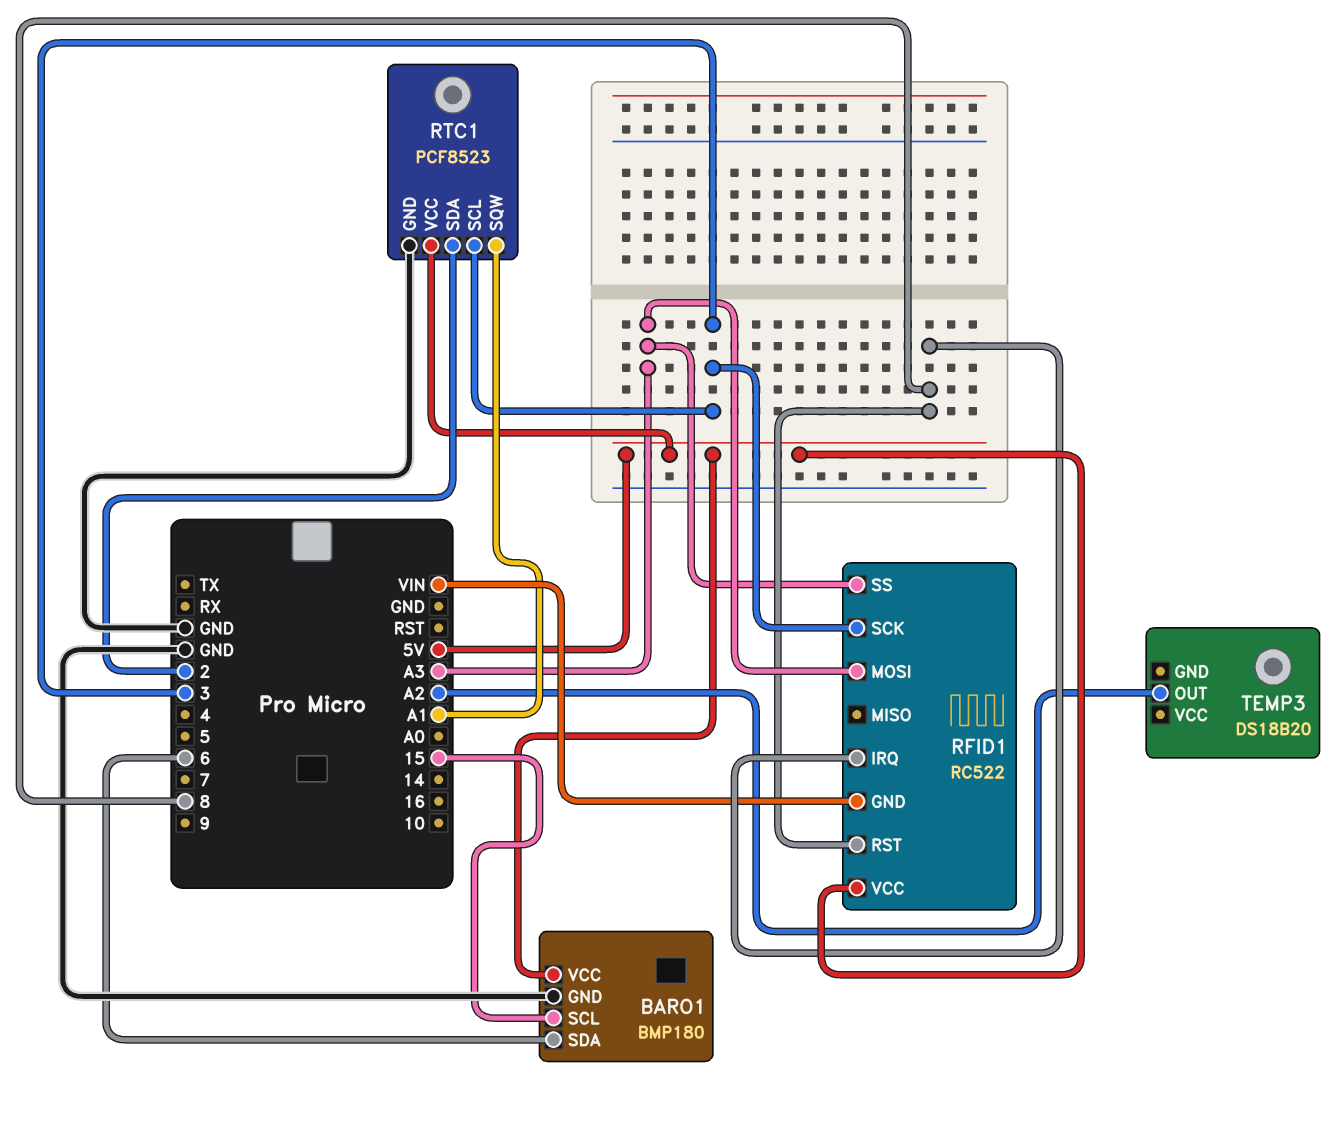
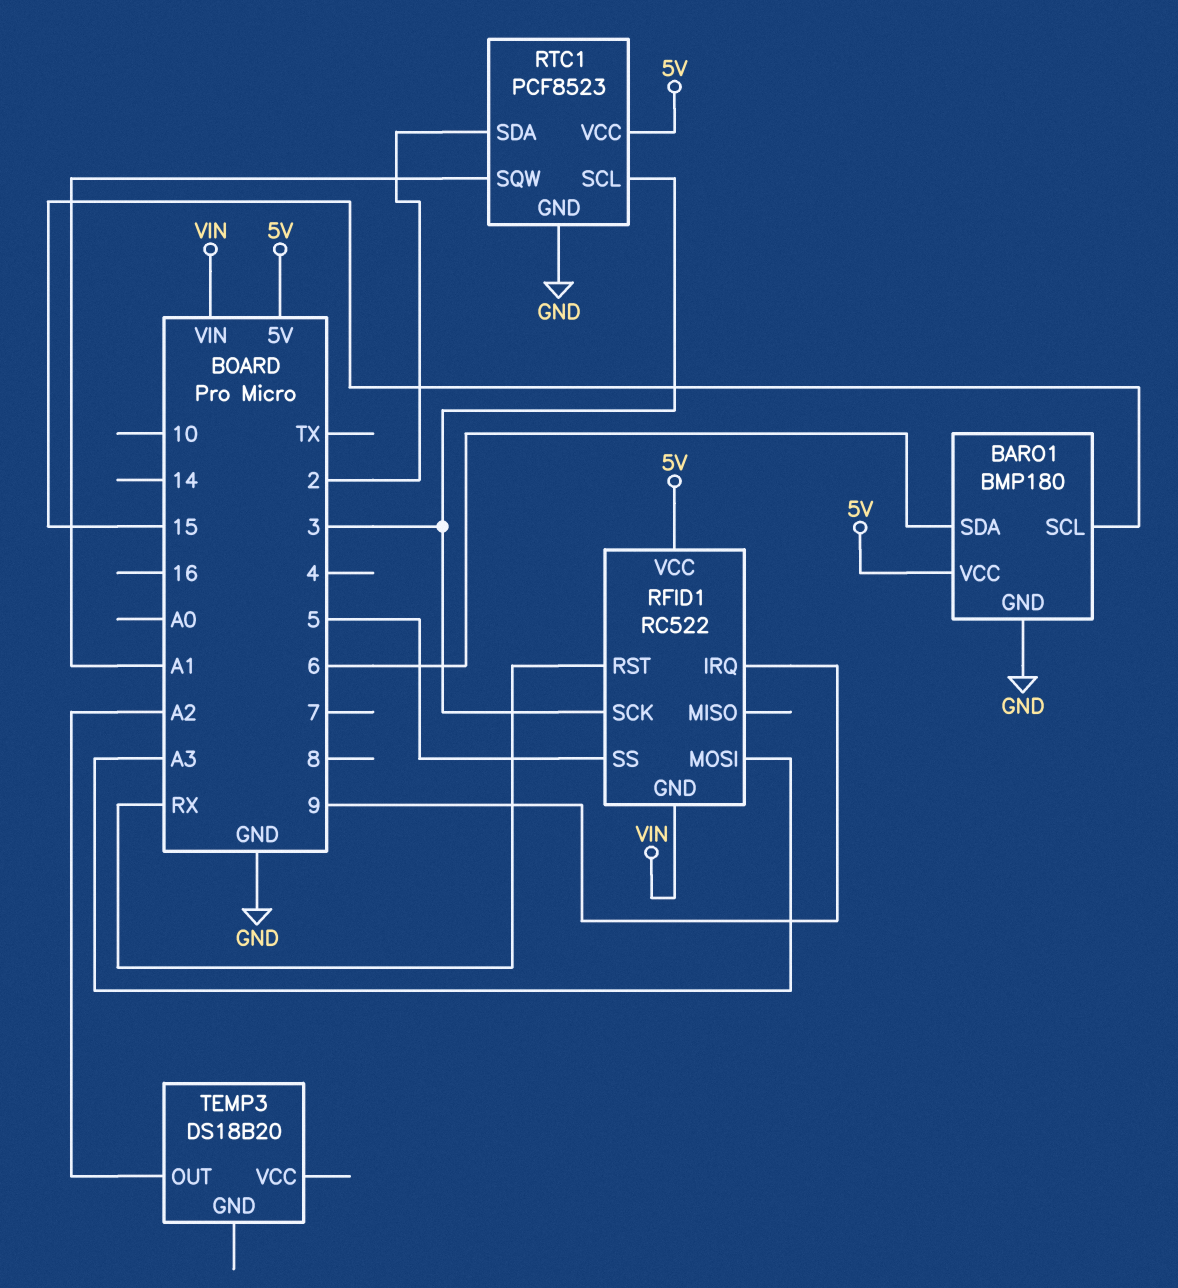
RFID1 pin IRQ: 8 -> 9
RFID1 pin RST: 8 -> RX
RFID1 pin SS: A3 -> 5

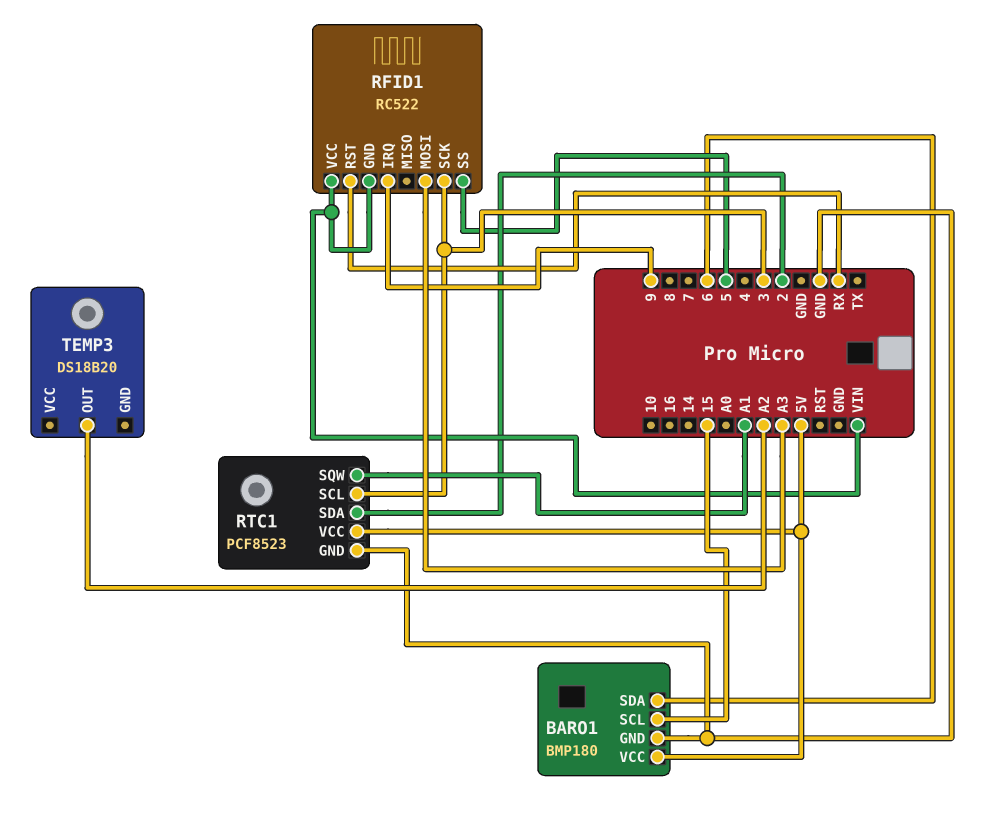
RFID1 pin VCC: 5V -> VIN

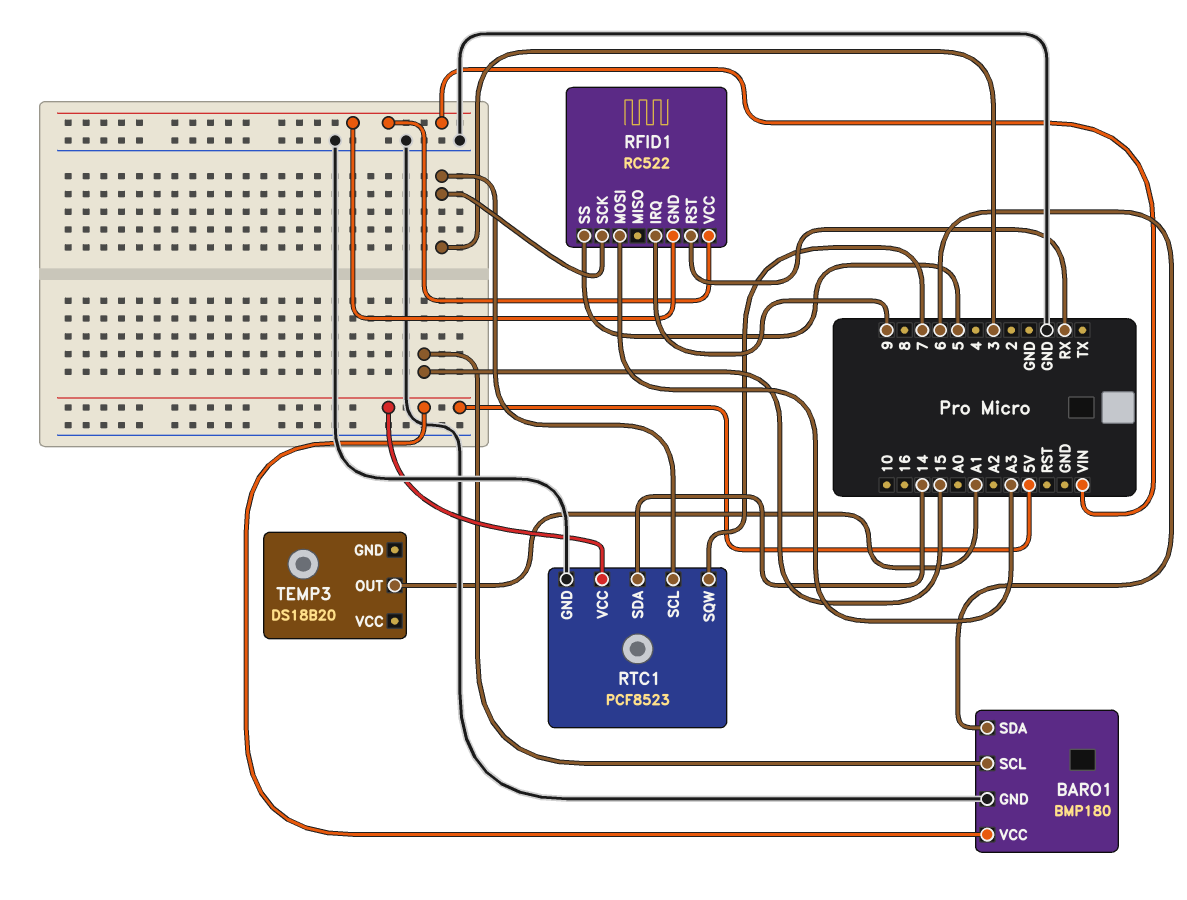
RTC1 pin SDA: 2 -> 14
RTC1 pin SQW: A1 -> 7
TEMP3 pin OUT: A2 -> A1

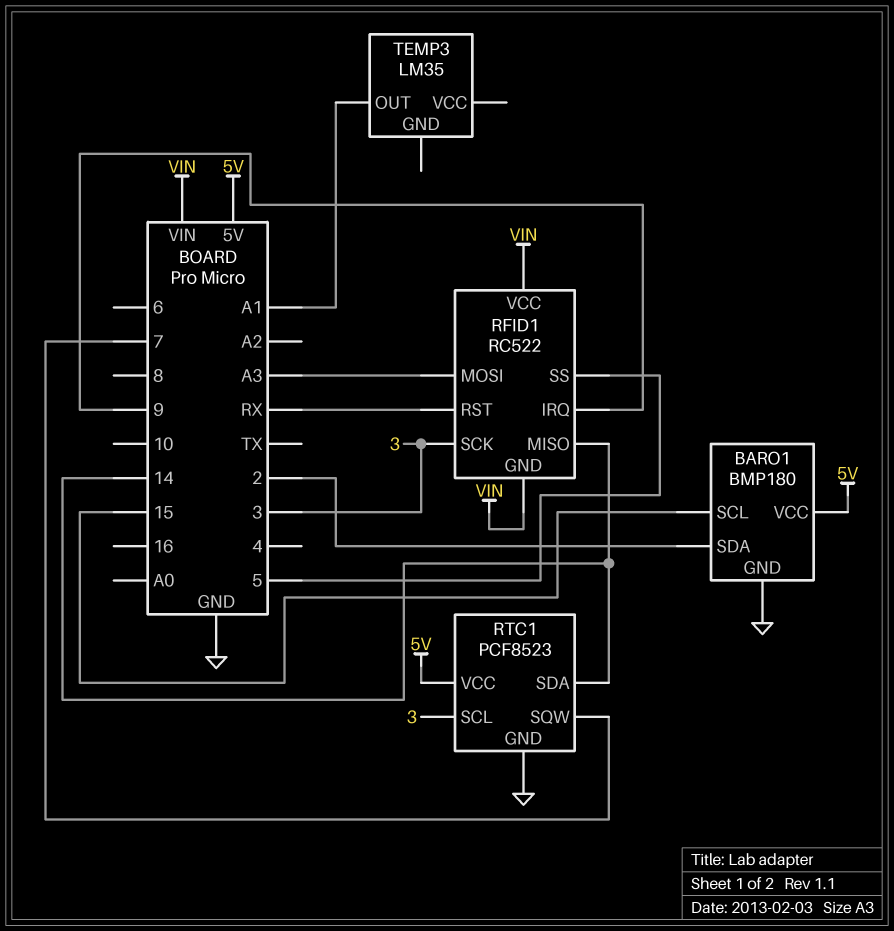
BARO1 pin SDA: 6 -> 2
RFID1 pin MISO: none -> 14
TEMP3: DS18B20 -> LM35

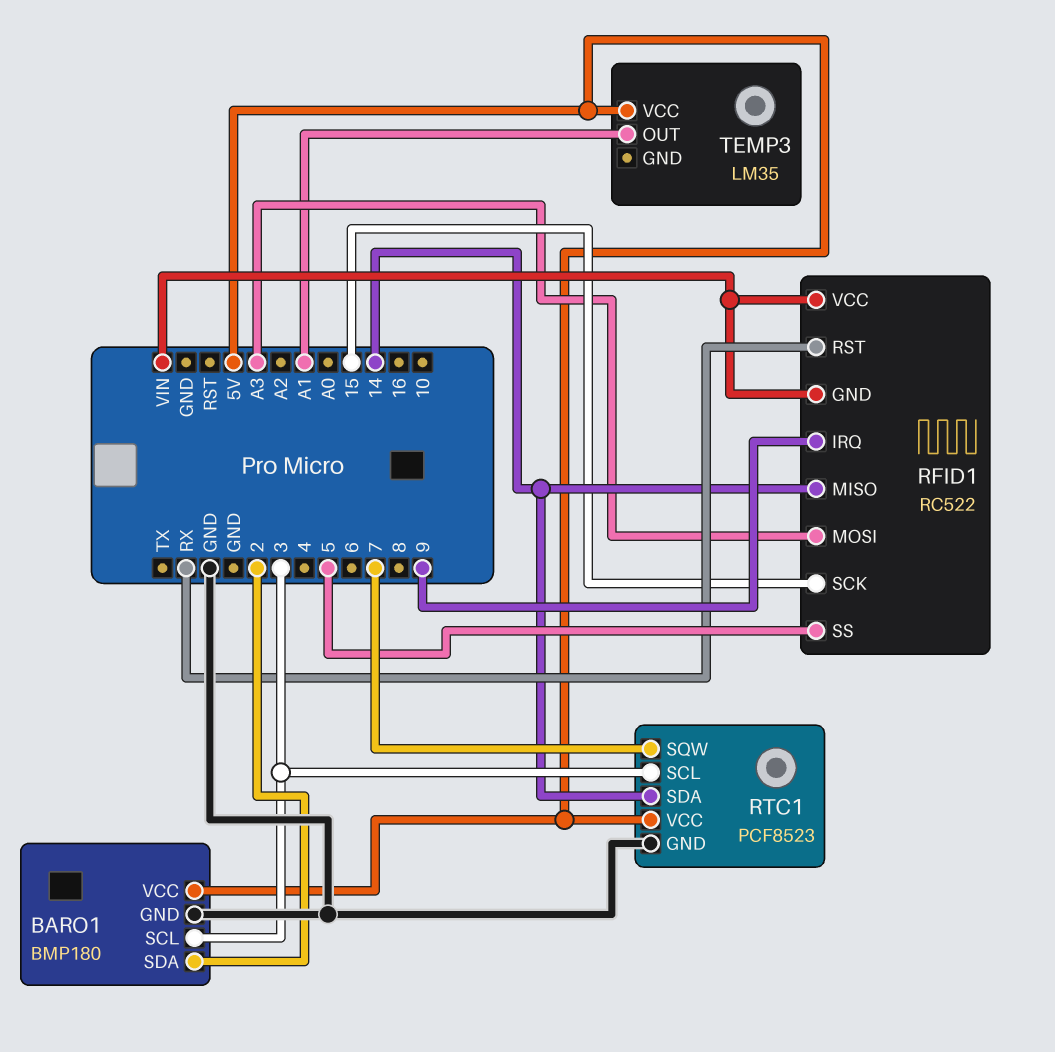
BARO1 pin SCL: 15 -> 3
RFID1 pin SCK: 3 -> 15
TEMP3 pin VCC: none -> 5V

